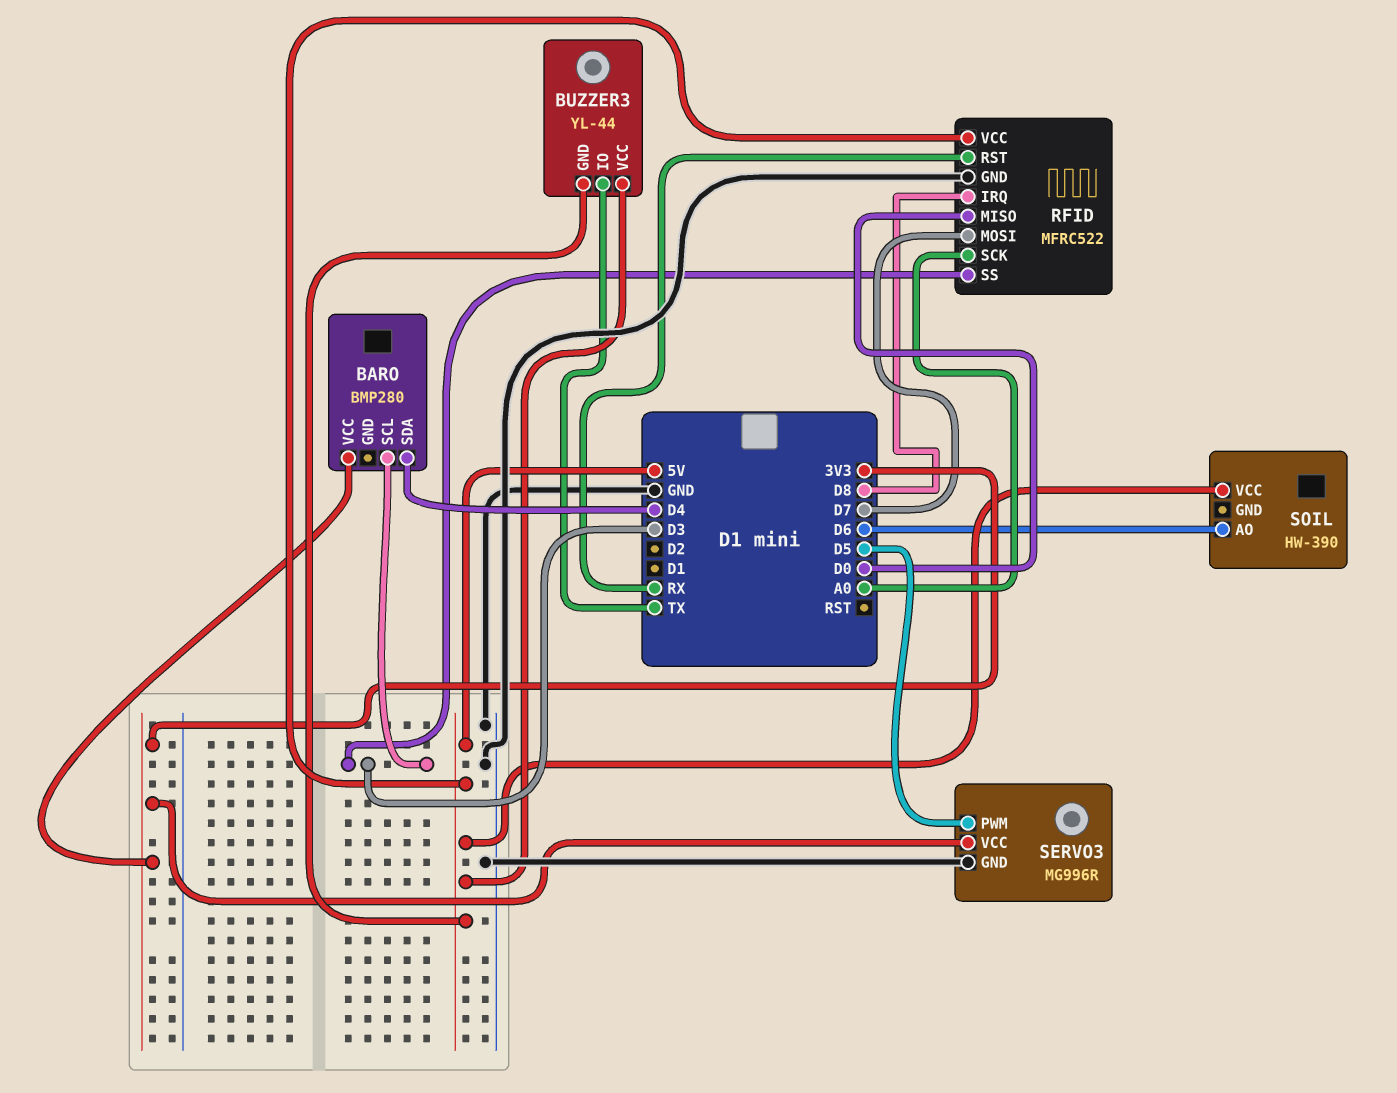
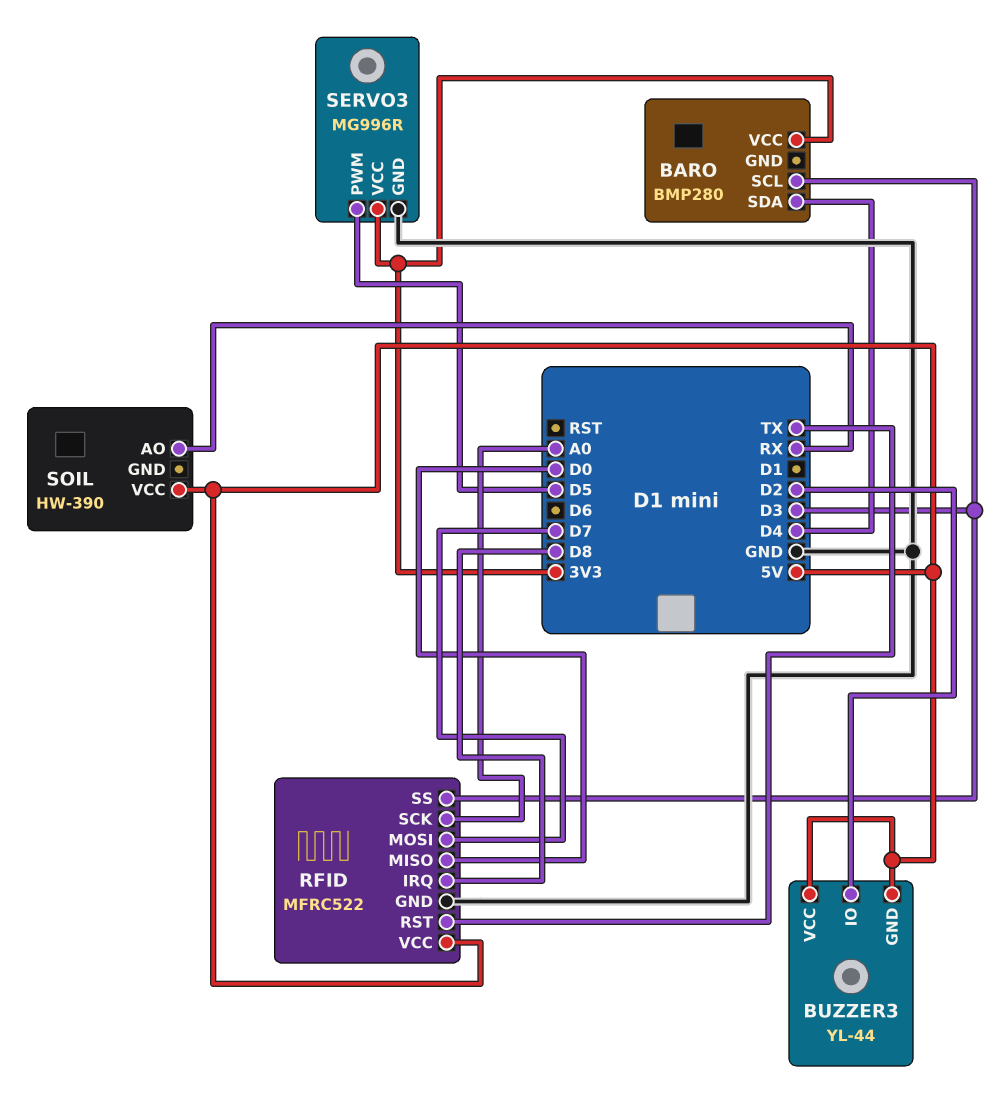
BUZZER3 pin IO: TX -> D2
RFID pin RST: RX -> TX
SOIL pin AO: D6 -> RX

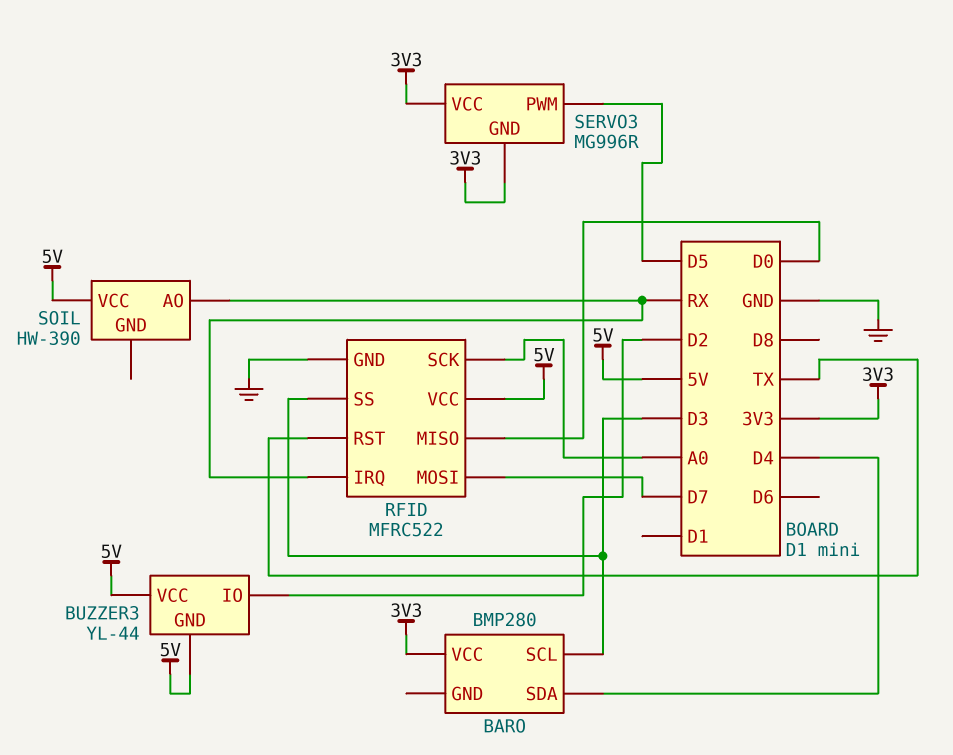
RFID pin IRQ: D8 -> RX
SERVO3 pin GND: GND -> 3V3

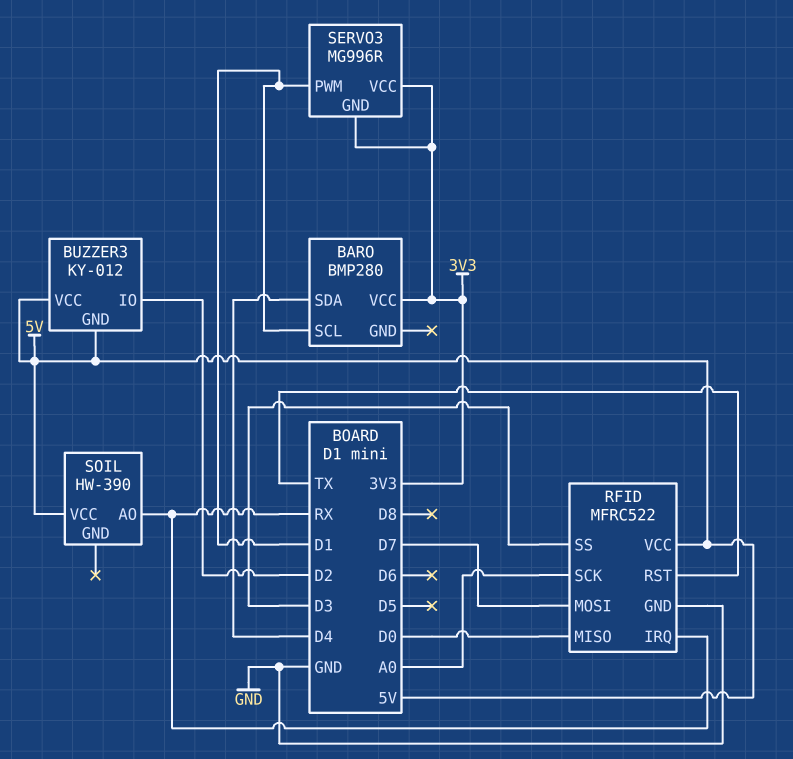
BARO pin SCL: D3 -> D1
BUZZER3: YL-44 -> KY-012
SERVO3 pin PWM: D5 -> D1

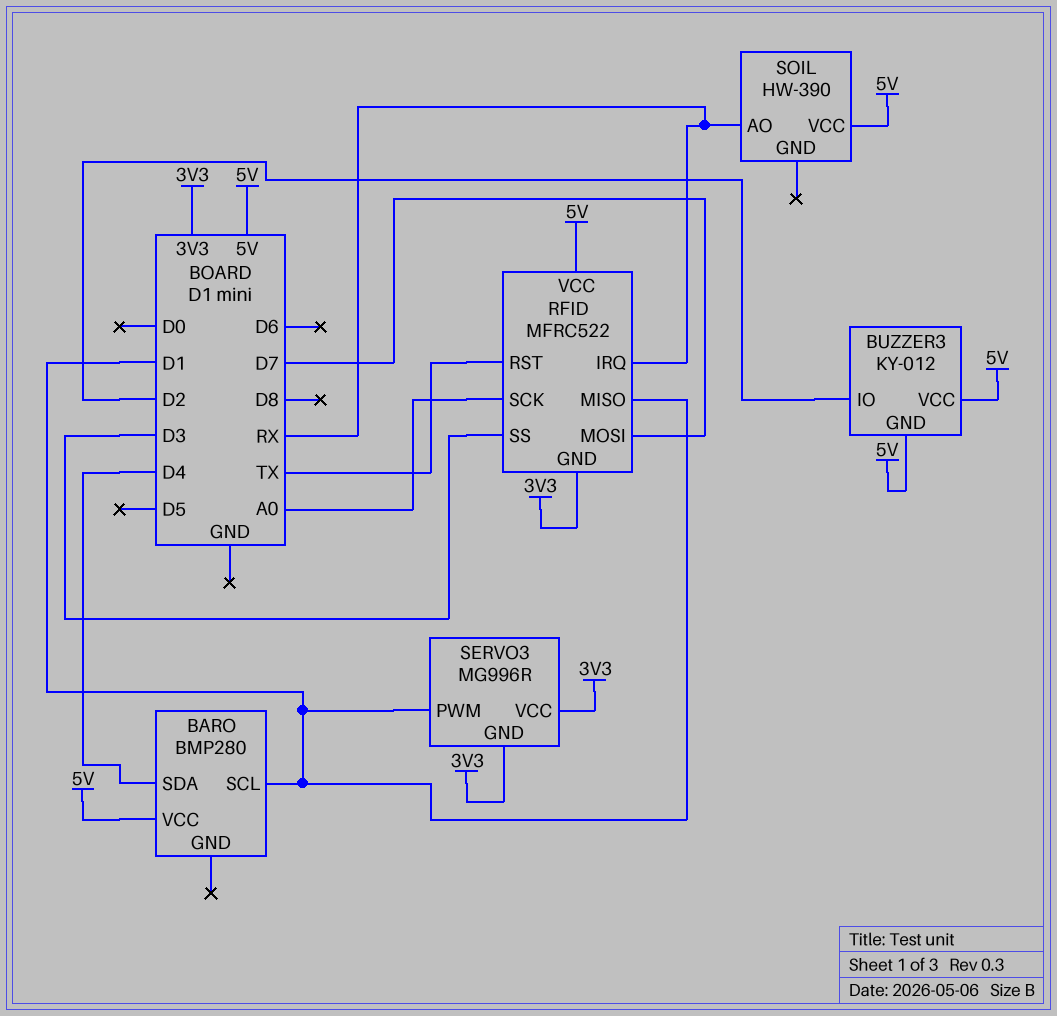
BARO pin VCC: 3V3 -> 5V
RFID pin GND: GND -> 3V3
RFID pin MISO: D0 -> D1

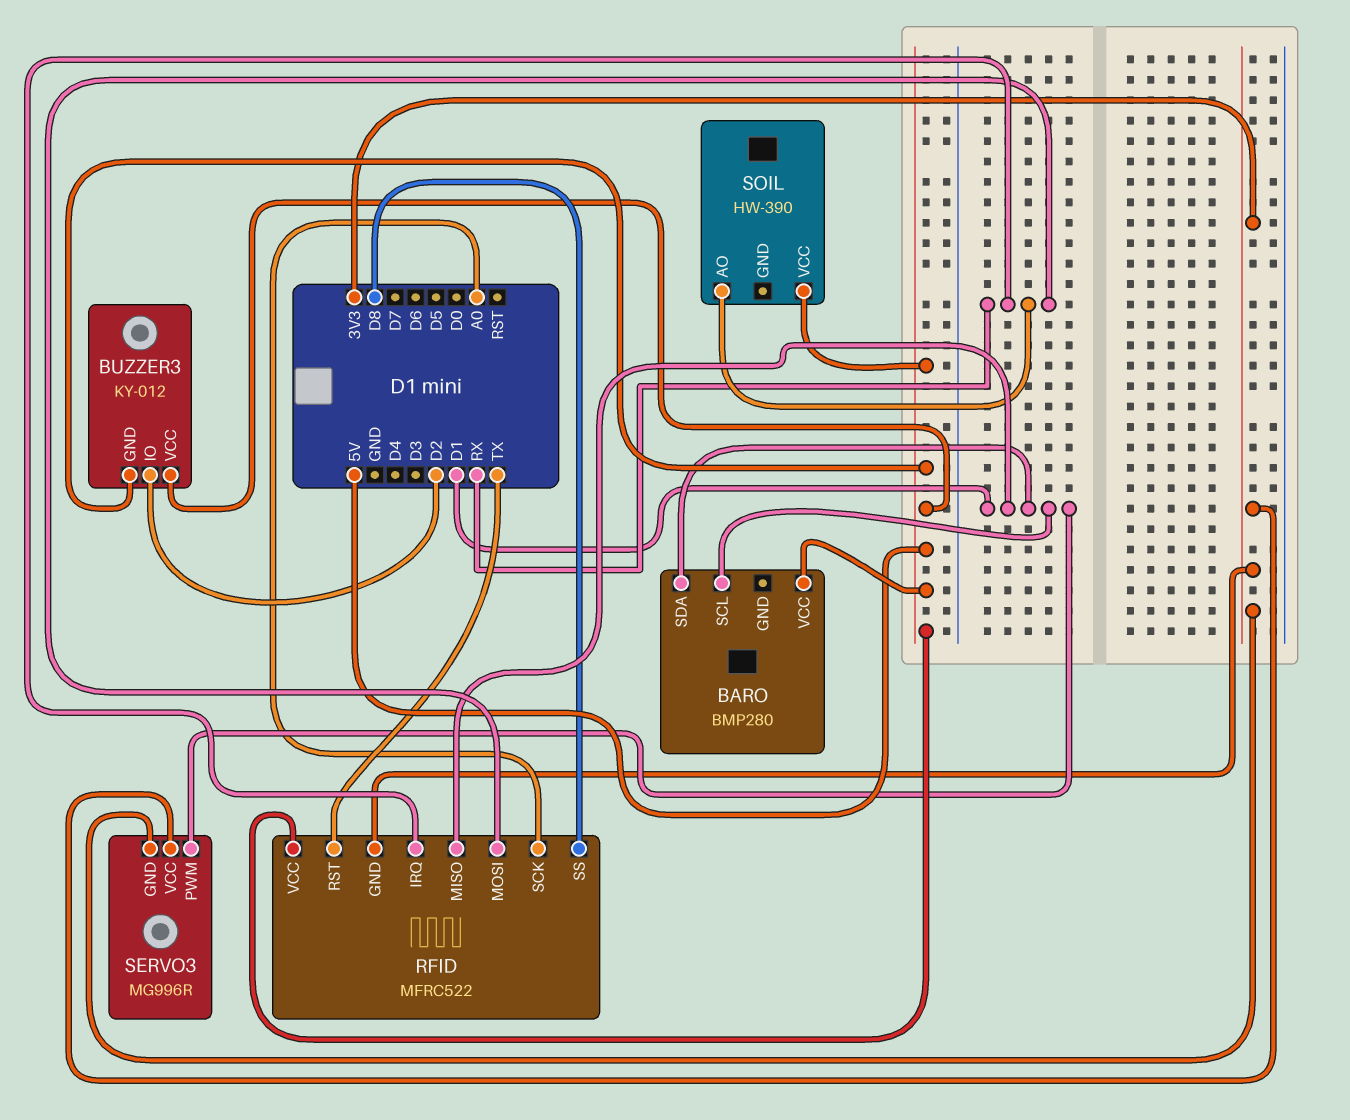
BARO pin SDA: D4 -> D1
RFID pin MOSI: D7 -> RX
RFID pin SS: D3 -> D8

